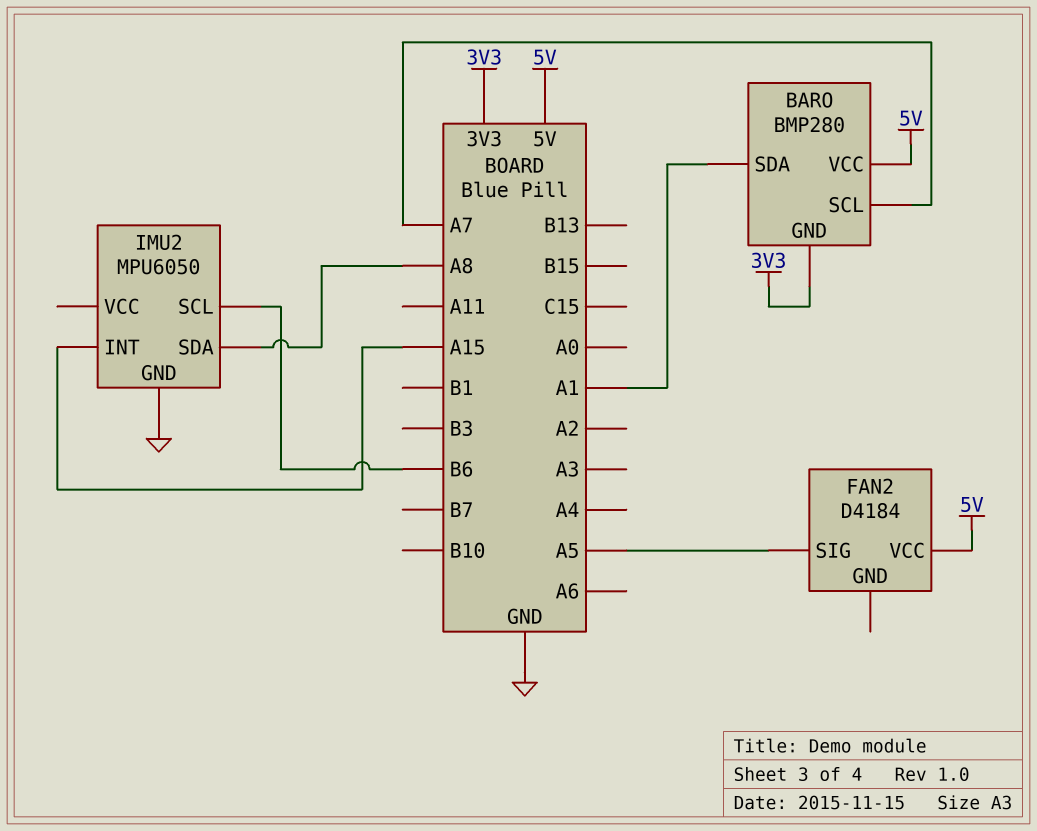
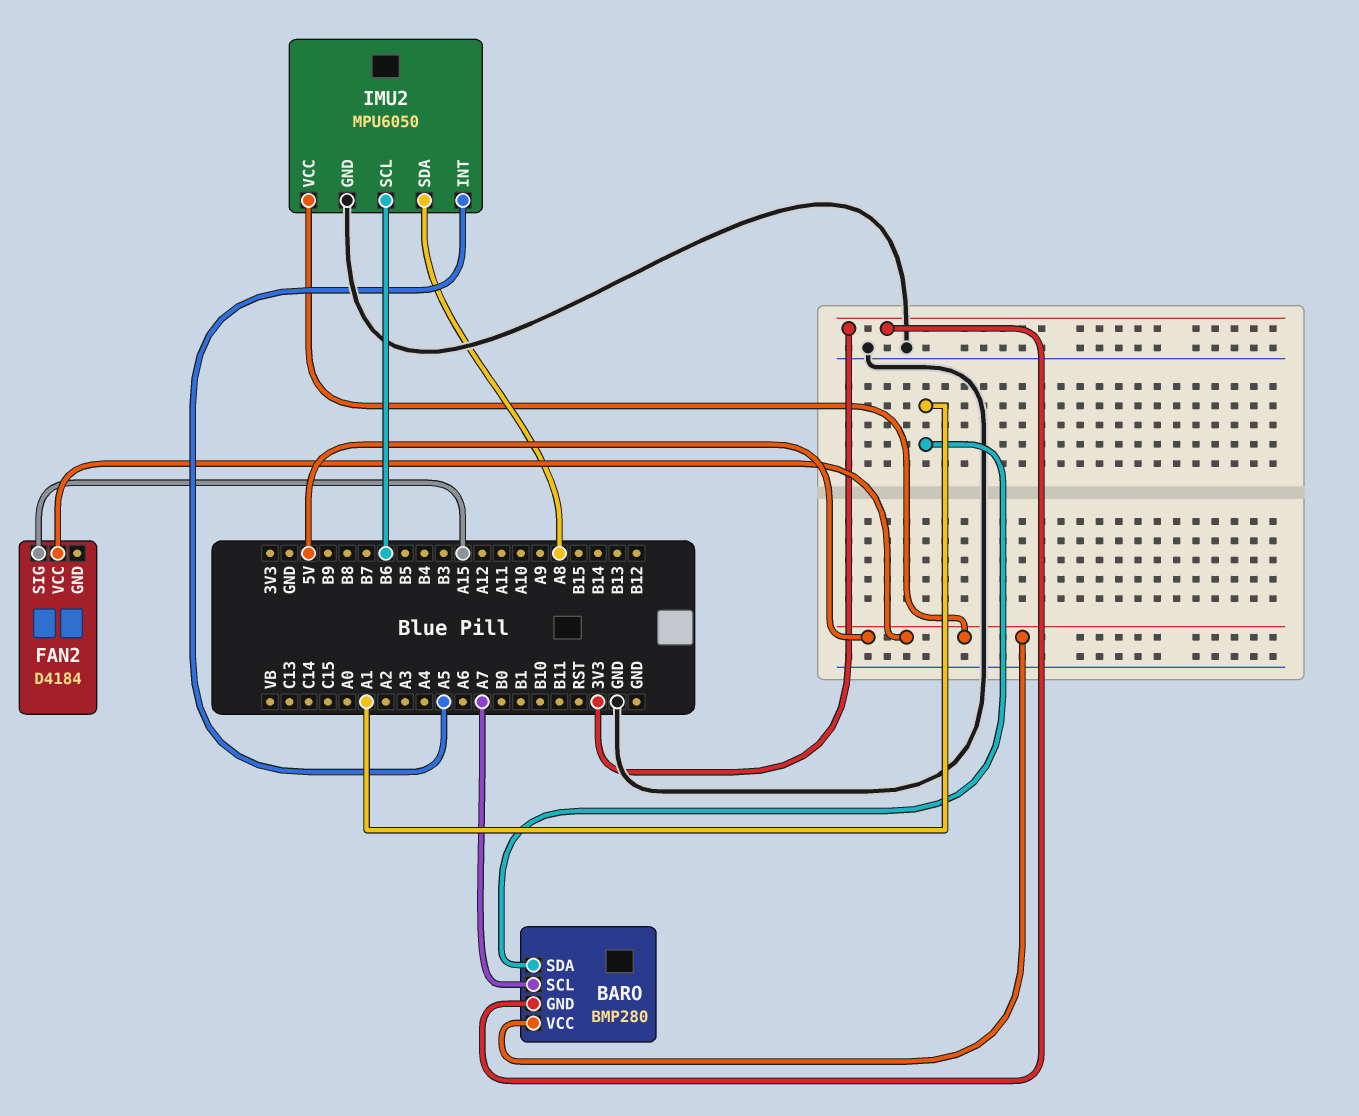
FAN2 pin SIG: A5 -> A15
IMU2 pin INT: A15 -> A5
IMU2 pin VCC: none -> 5V

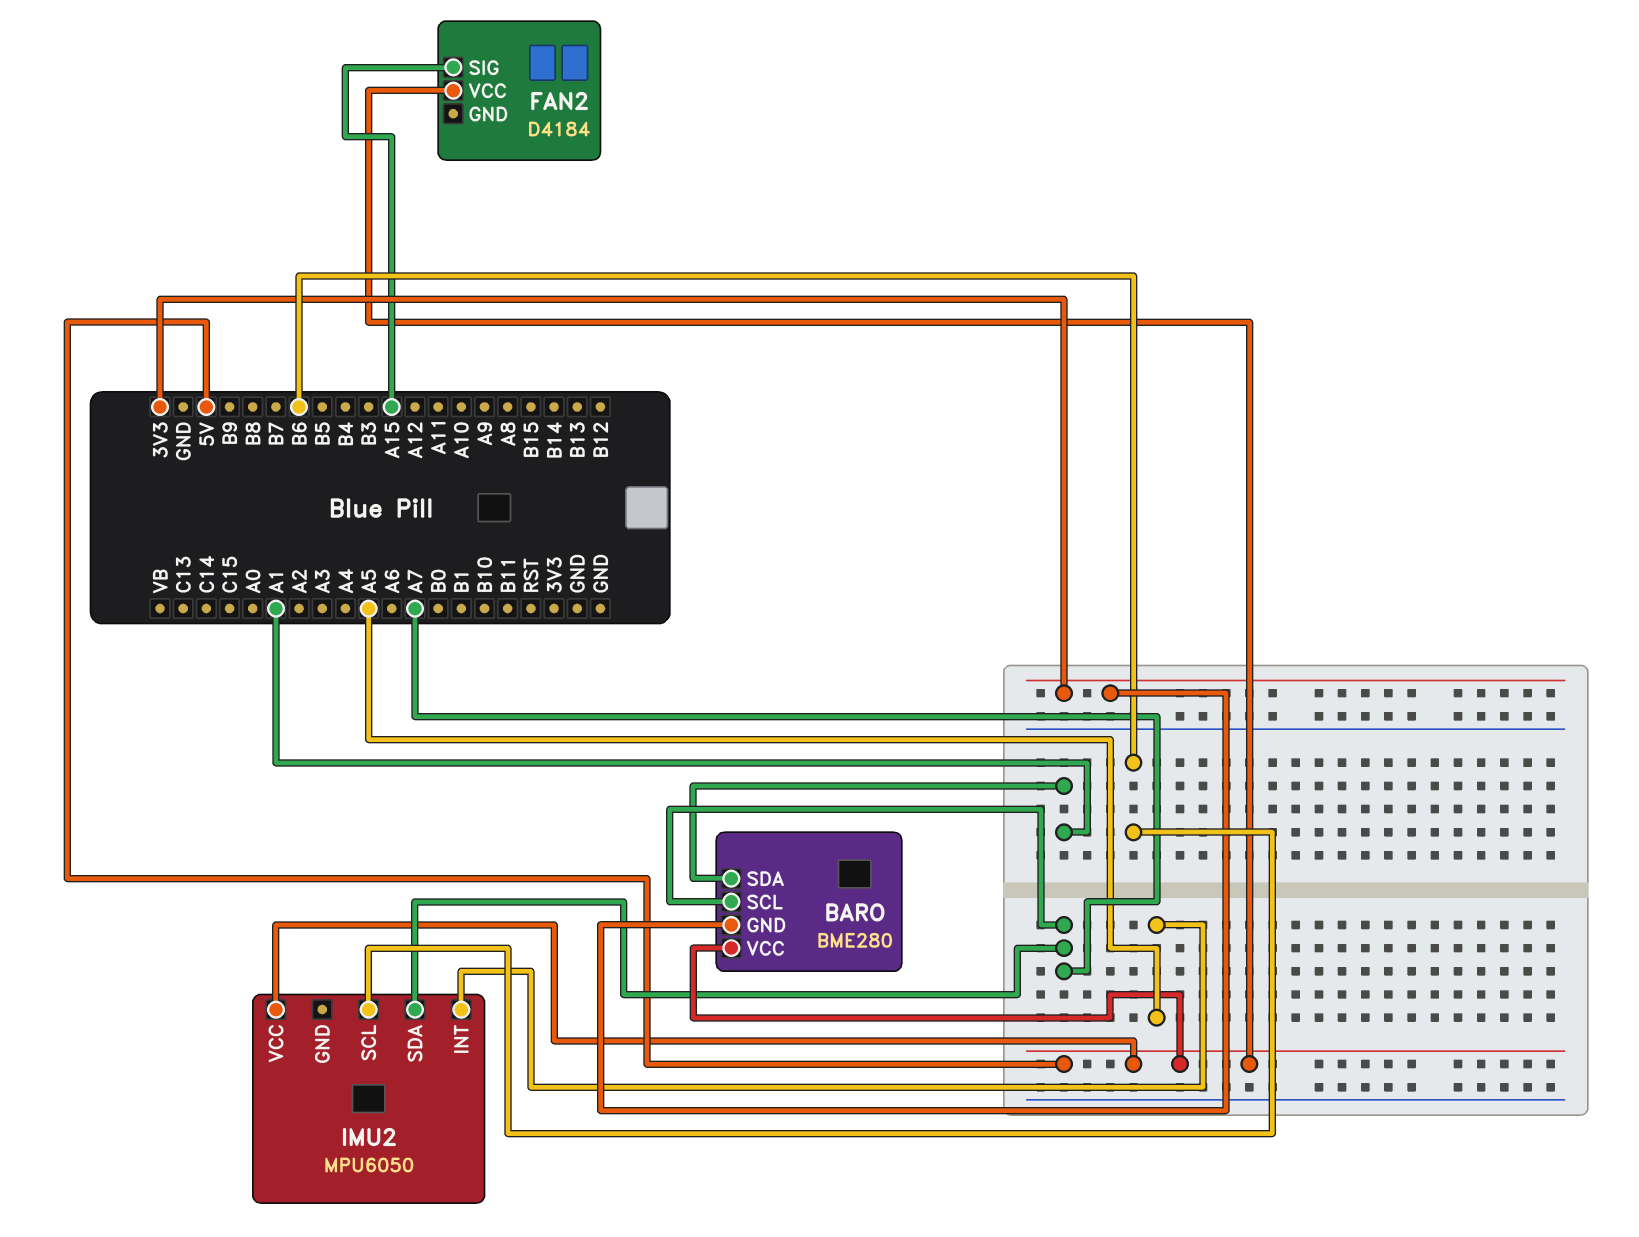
BARO: BMP280 -> BME280
IMU2 pin GND: GND -> none
IMU2 pin SDA: A8 -> A7

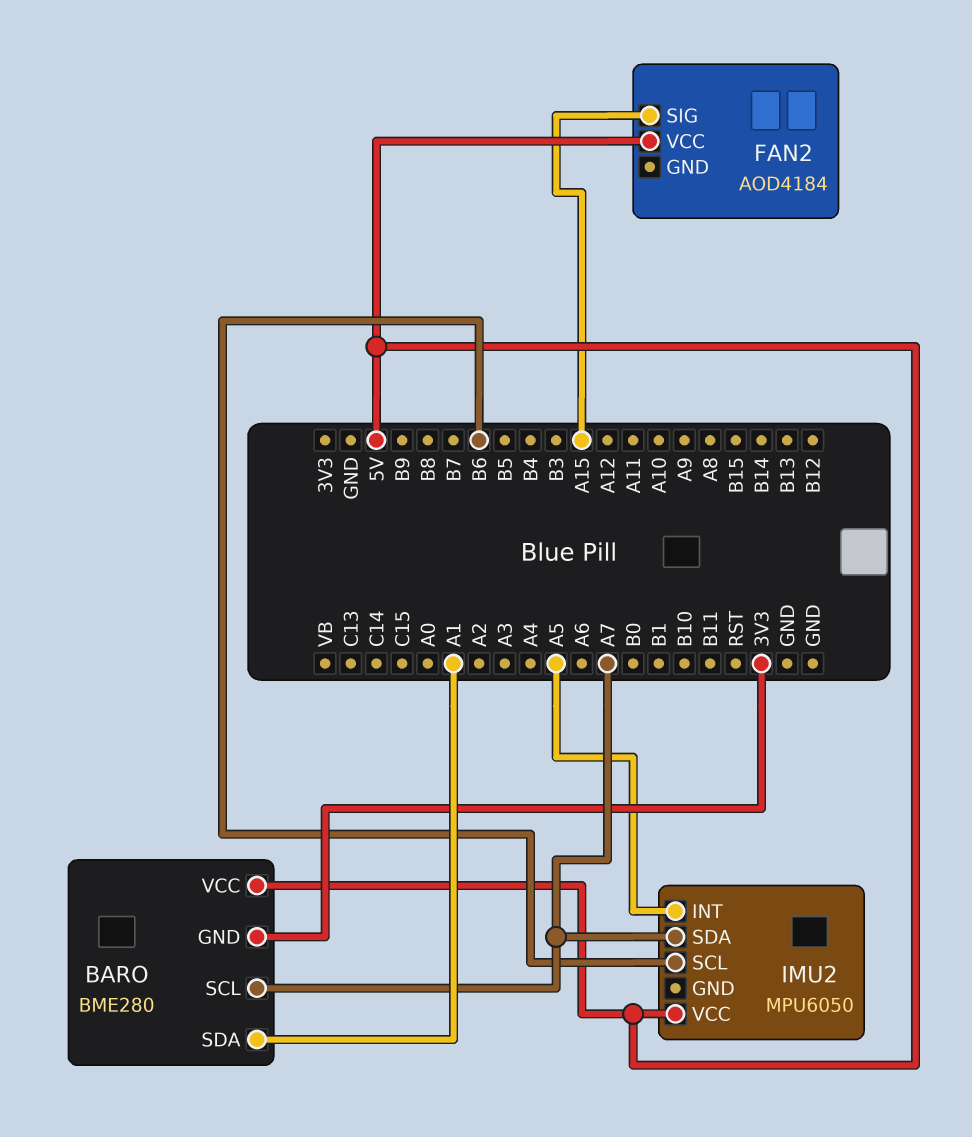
FAN2: D4184 -> AOD4184

